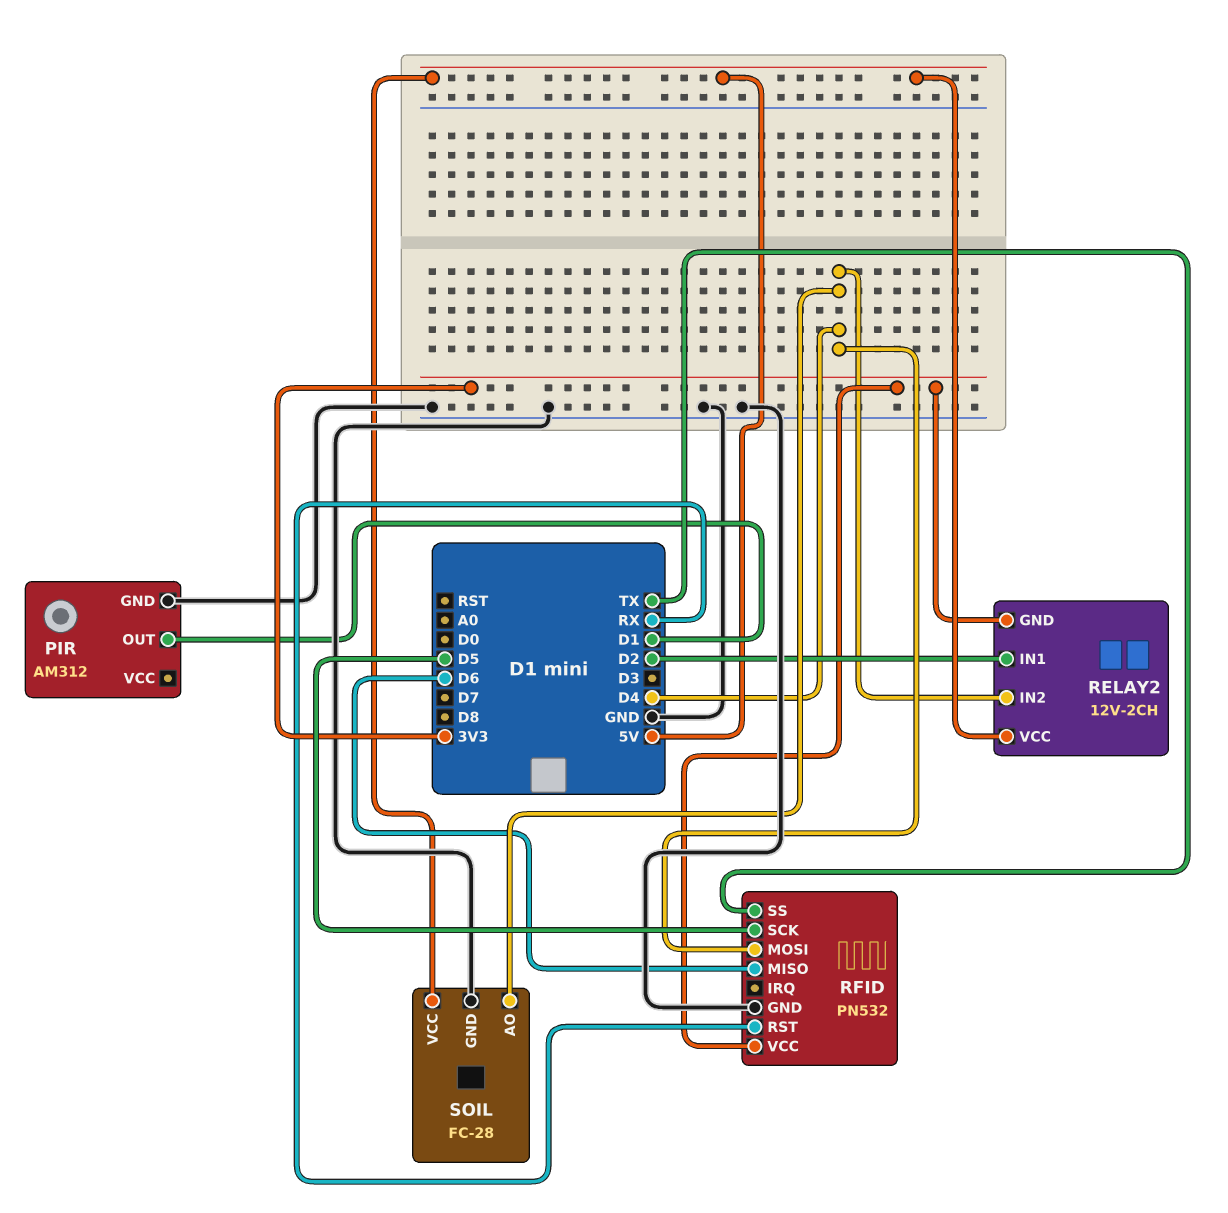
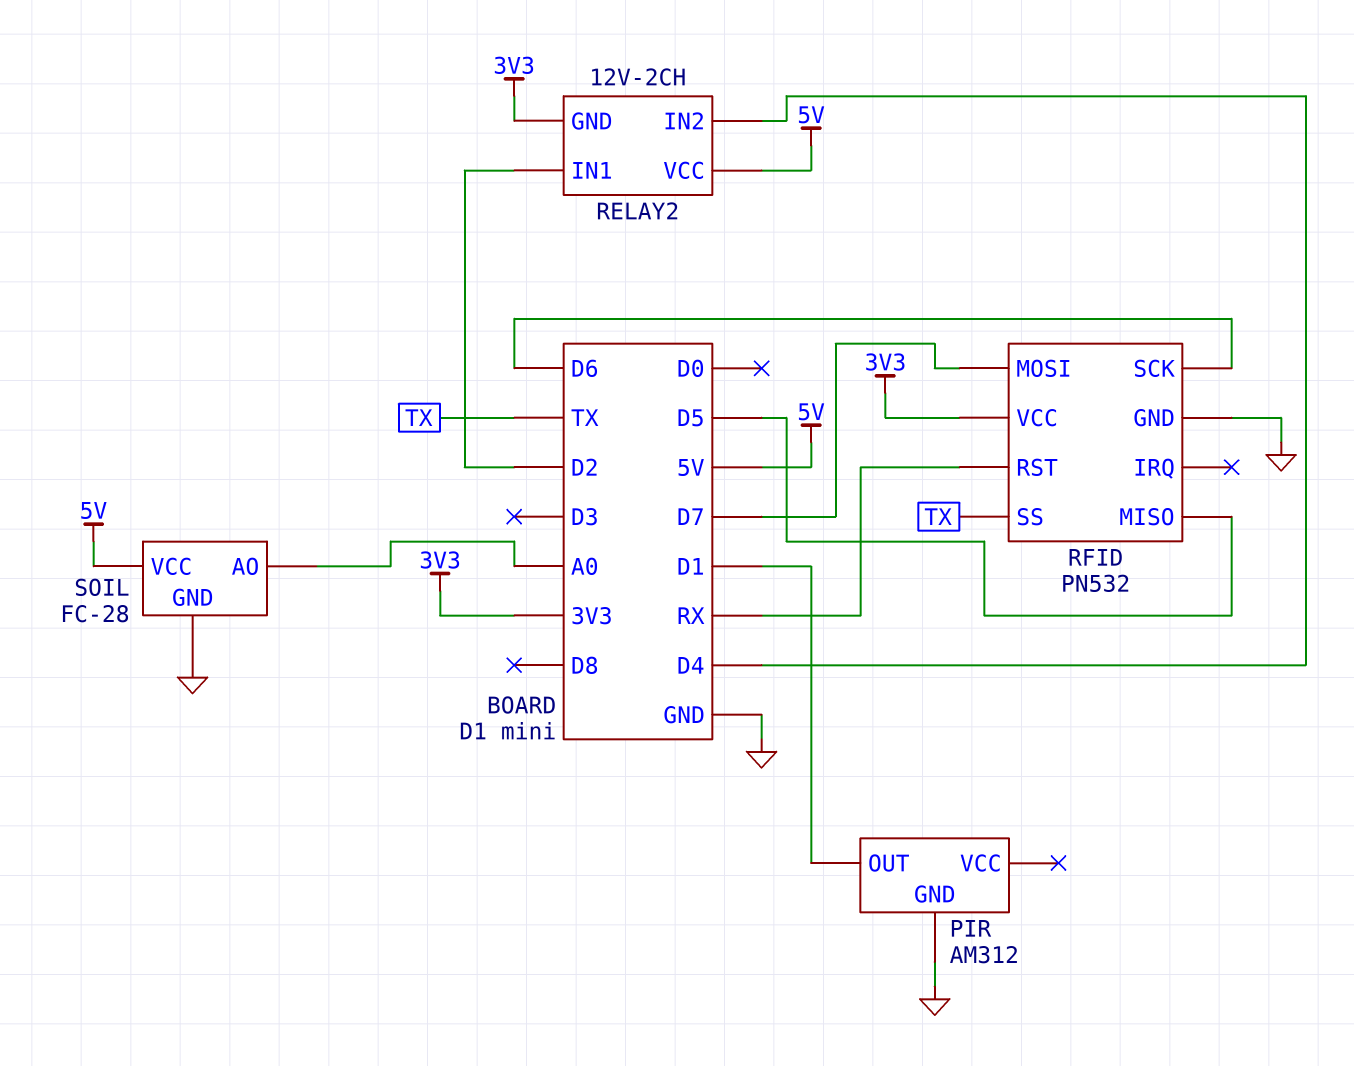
RFID pin MISO: D6 -> D5
RFID pin MOSI: D4 -> D7
RFID pin SCK: D5 -> D6
SOIL pin AO: D4 -> A0

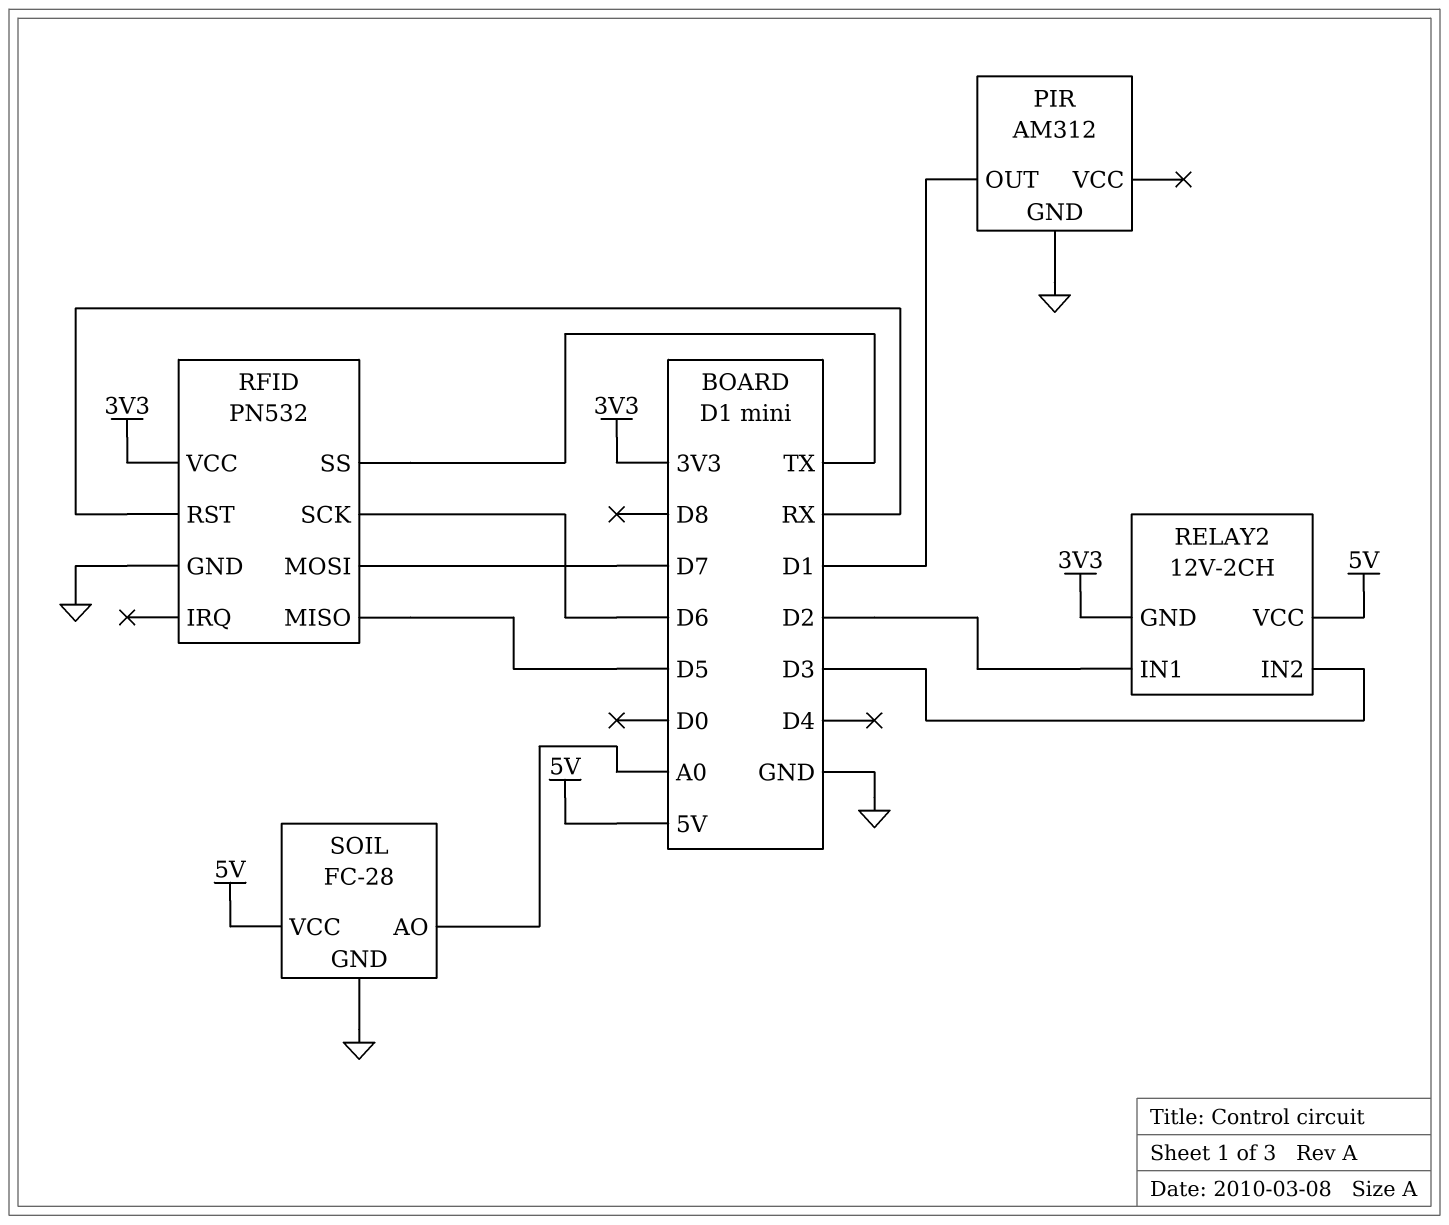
RELAY2 pin IN2: D4 -> D3

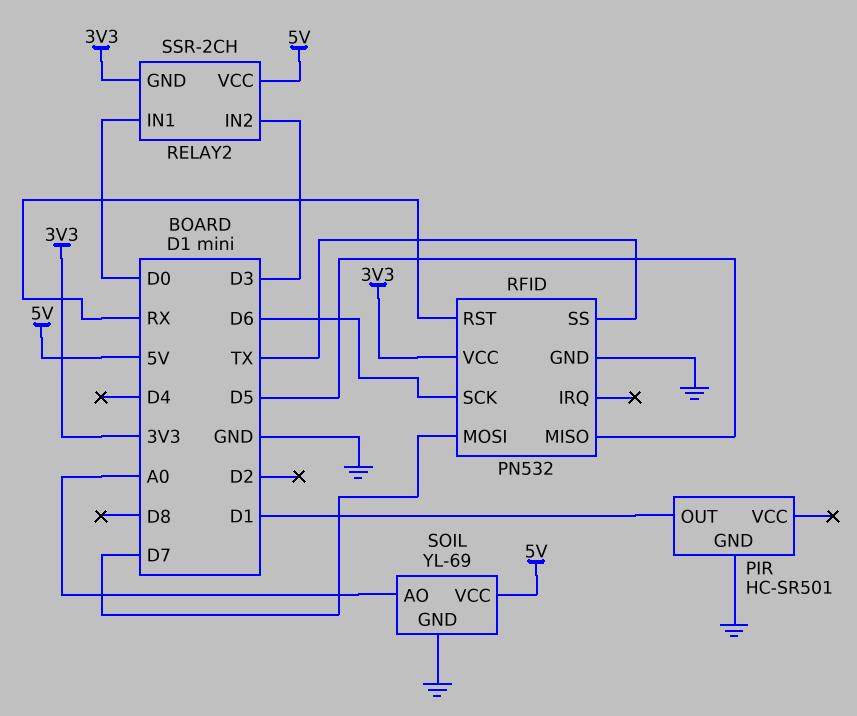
PIR: AM312 -> HC-SR501
RELAY2: 12V-2CH -> SSR-2CH
RELAY2 pin IN1: D2 -> D0
SOIL: FC-28 -> YL-69

